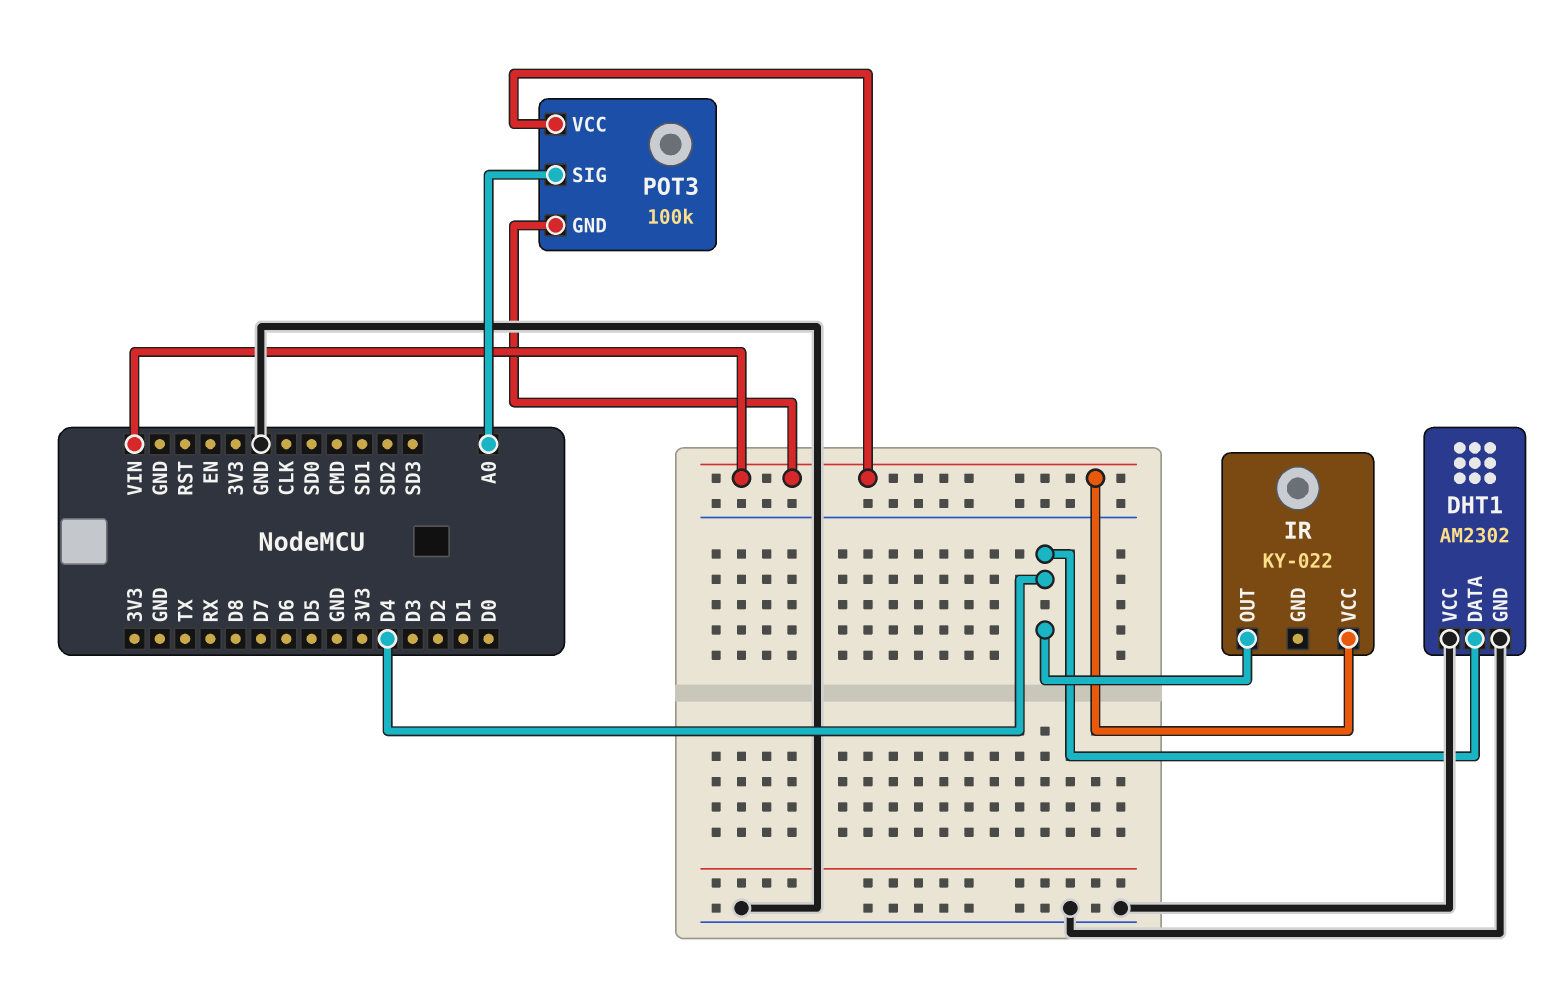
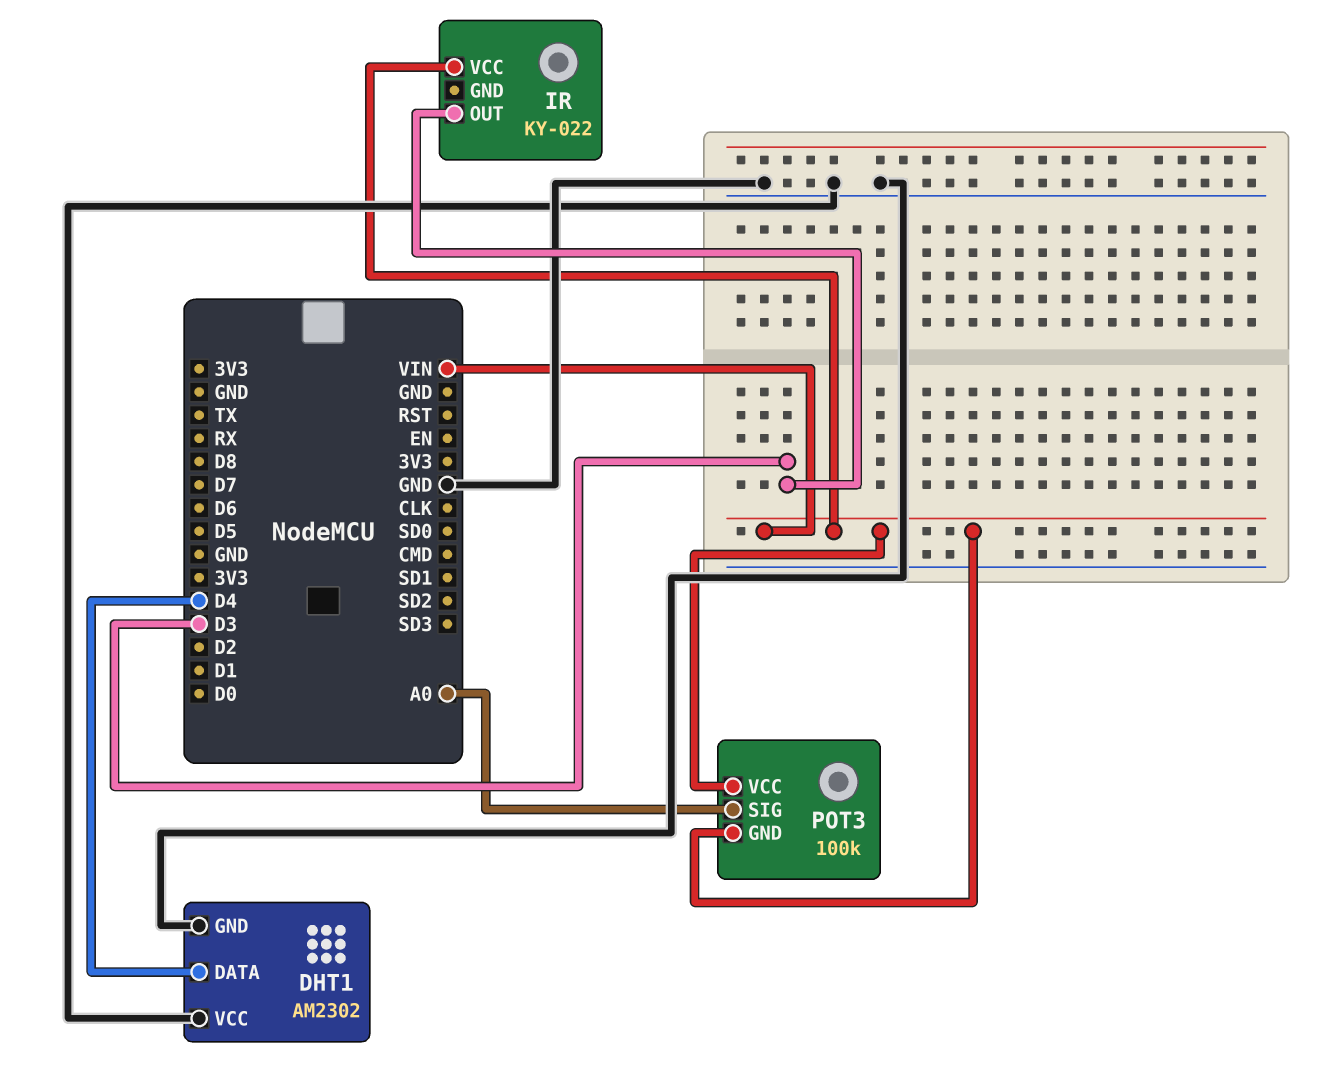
IR pin OUT: D4 -> D3

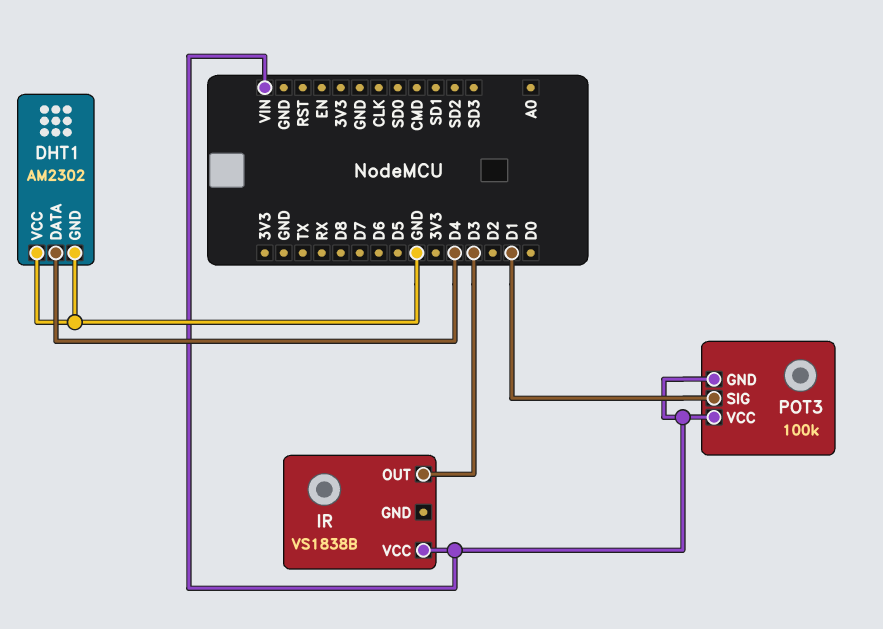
IR: KY-022 -> VS1838B
POT3 pin SIG: A0 -> D1

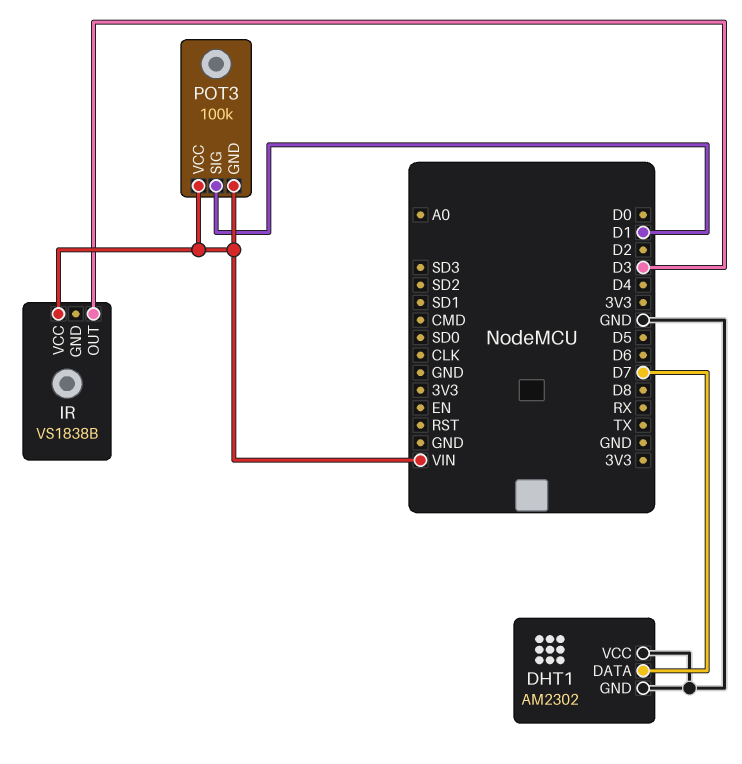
DHT1 pin DATA: D4 -> D7

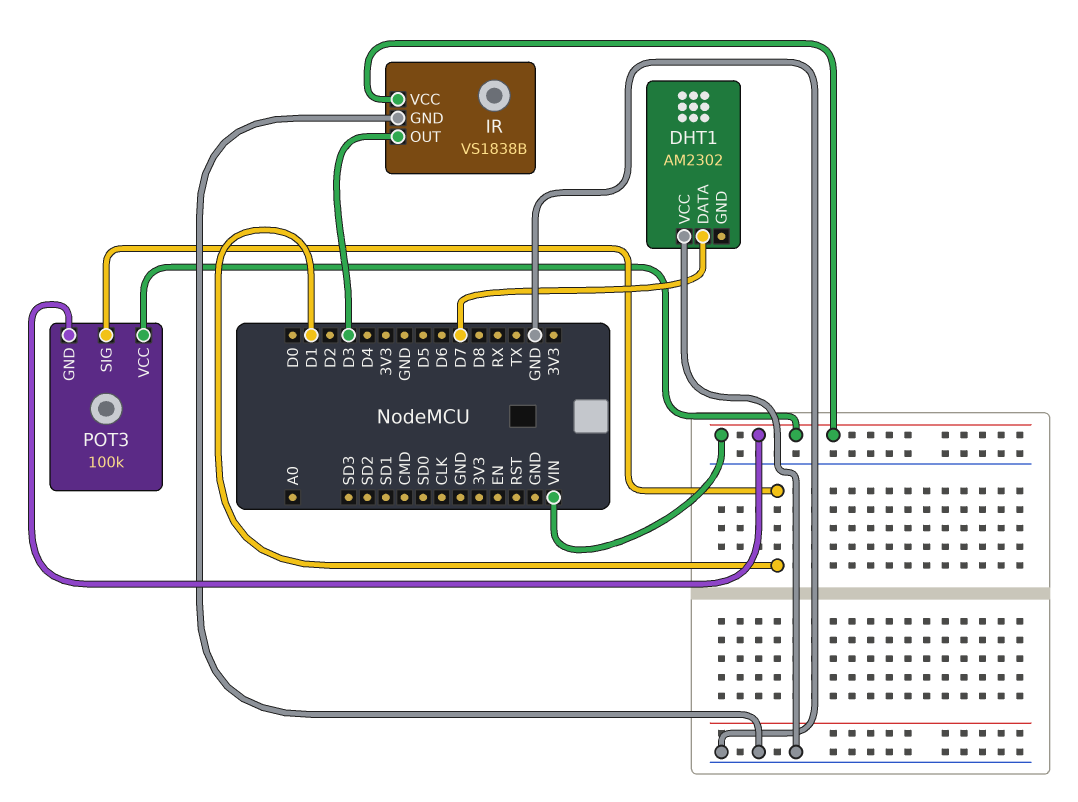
DHT1 pin GND: GND -> none
IR pin GND: none -> GND

